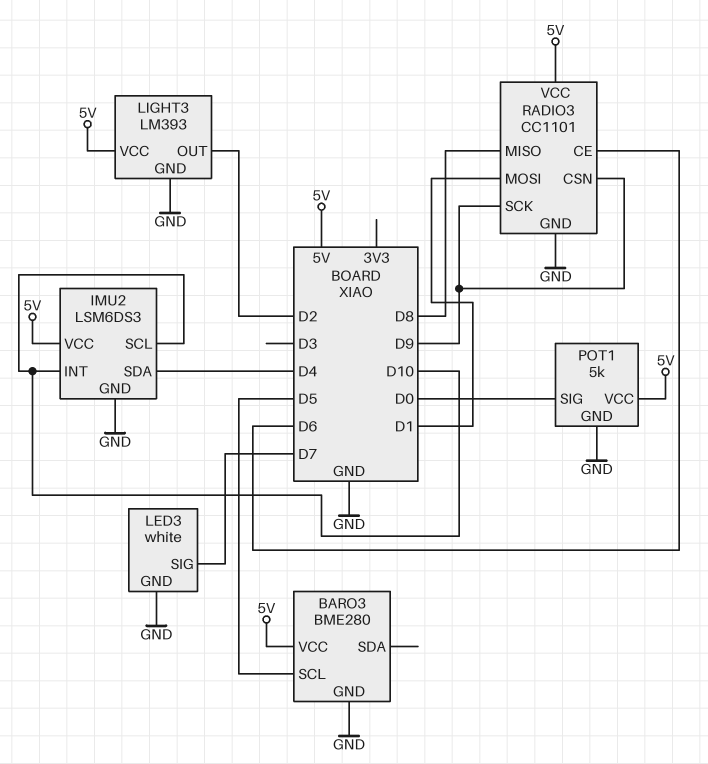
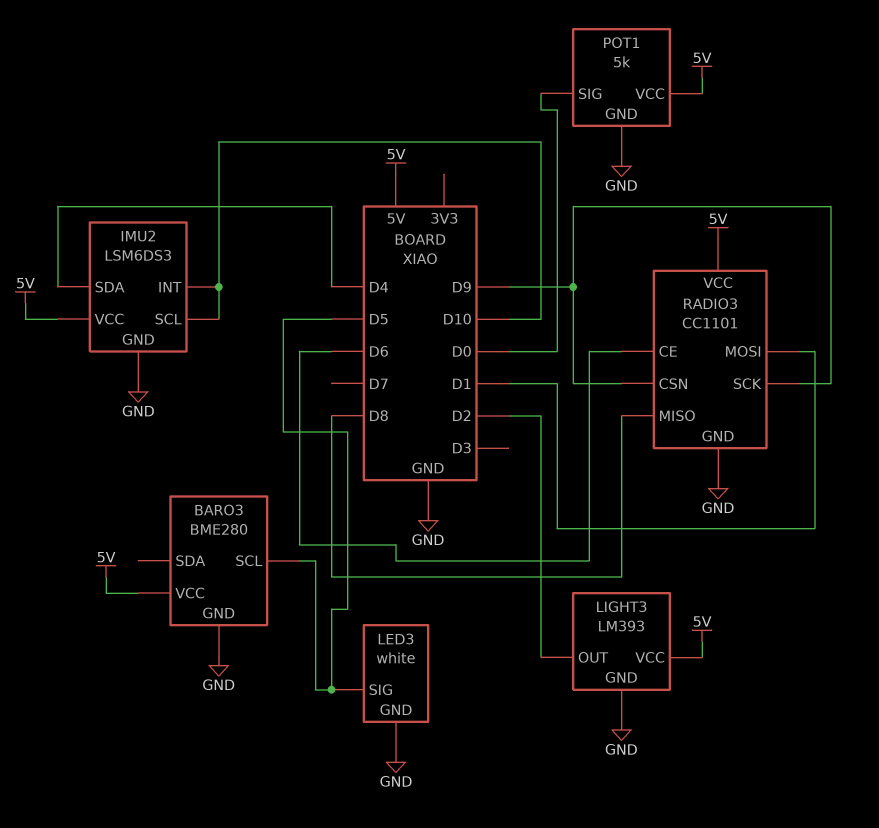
LED3 pin SIG: D7 -> D5

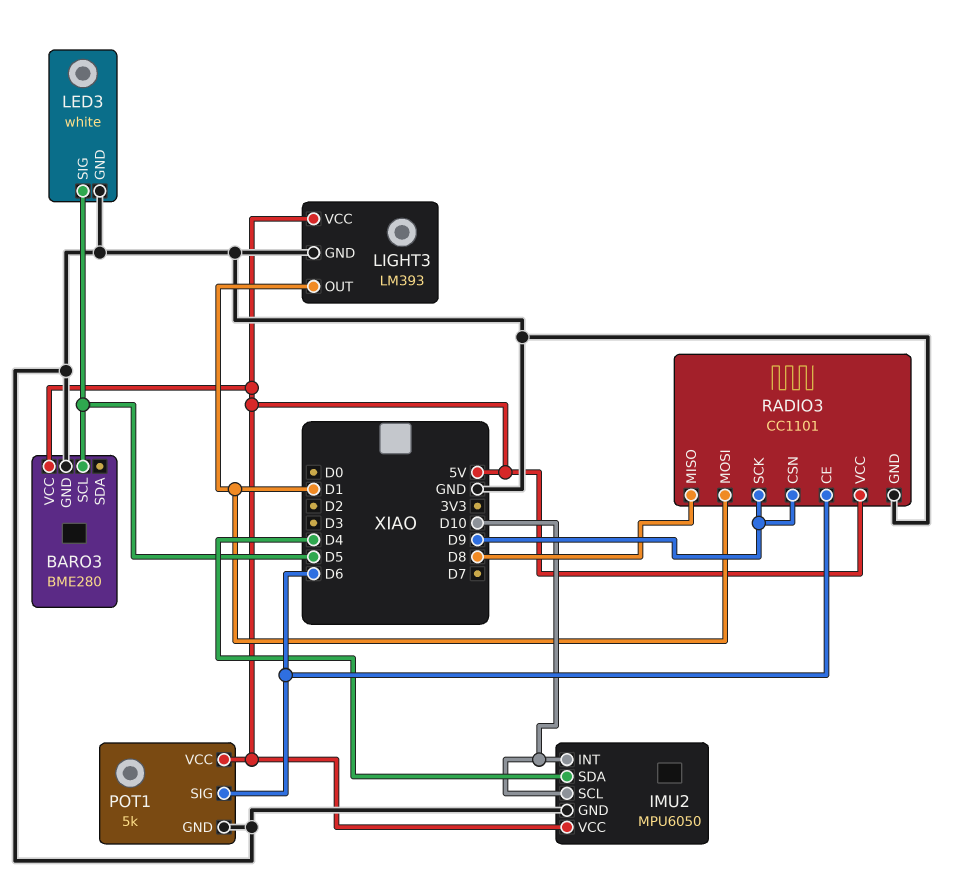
IMU2: LSM6DS3 -> MPU6050
LIGHT3 pin OUT: D2 -> D1
POT1 pin SIG: D0 -> D6

